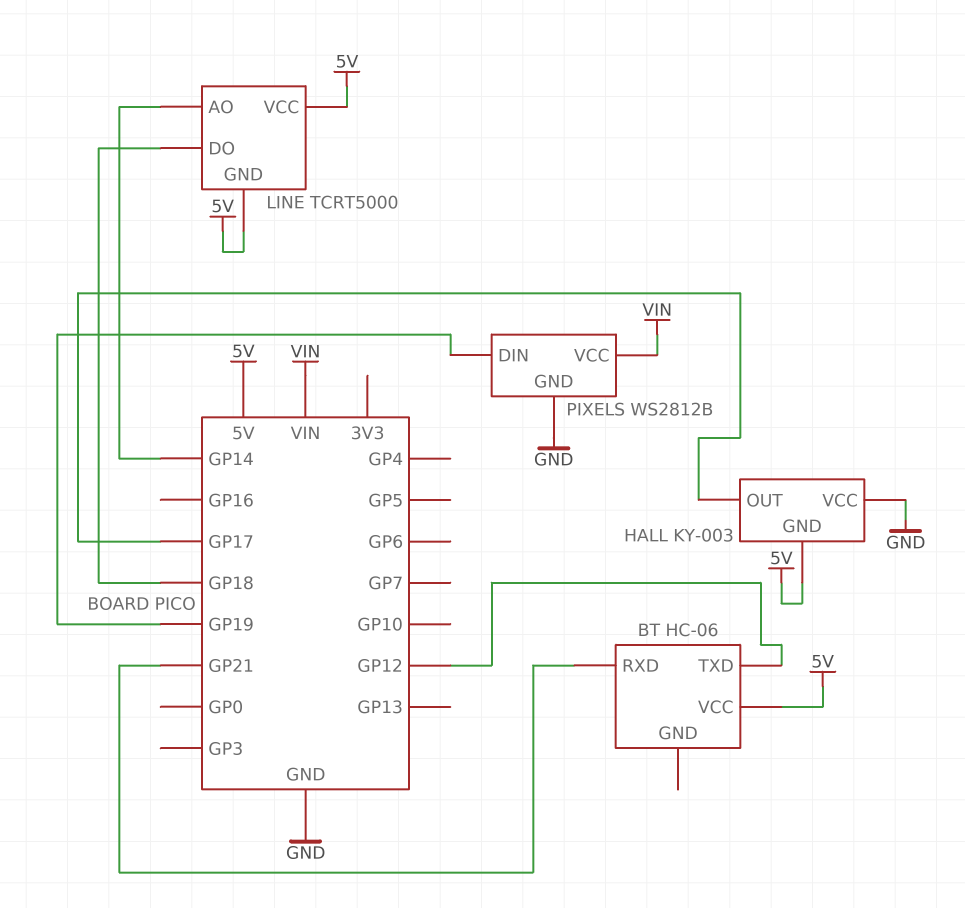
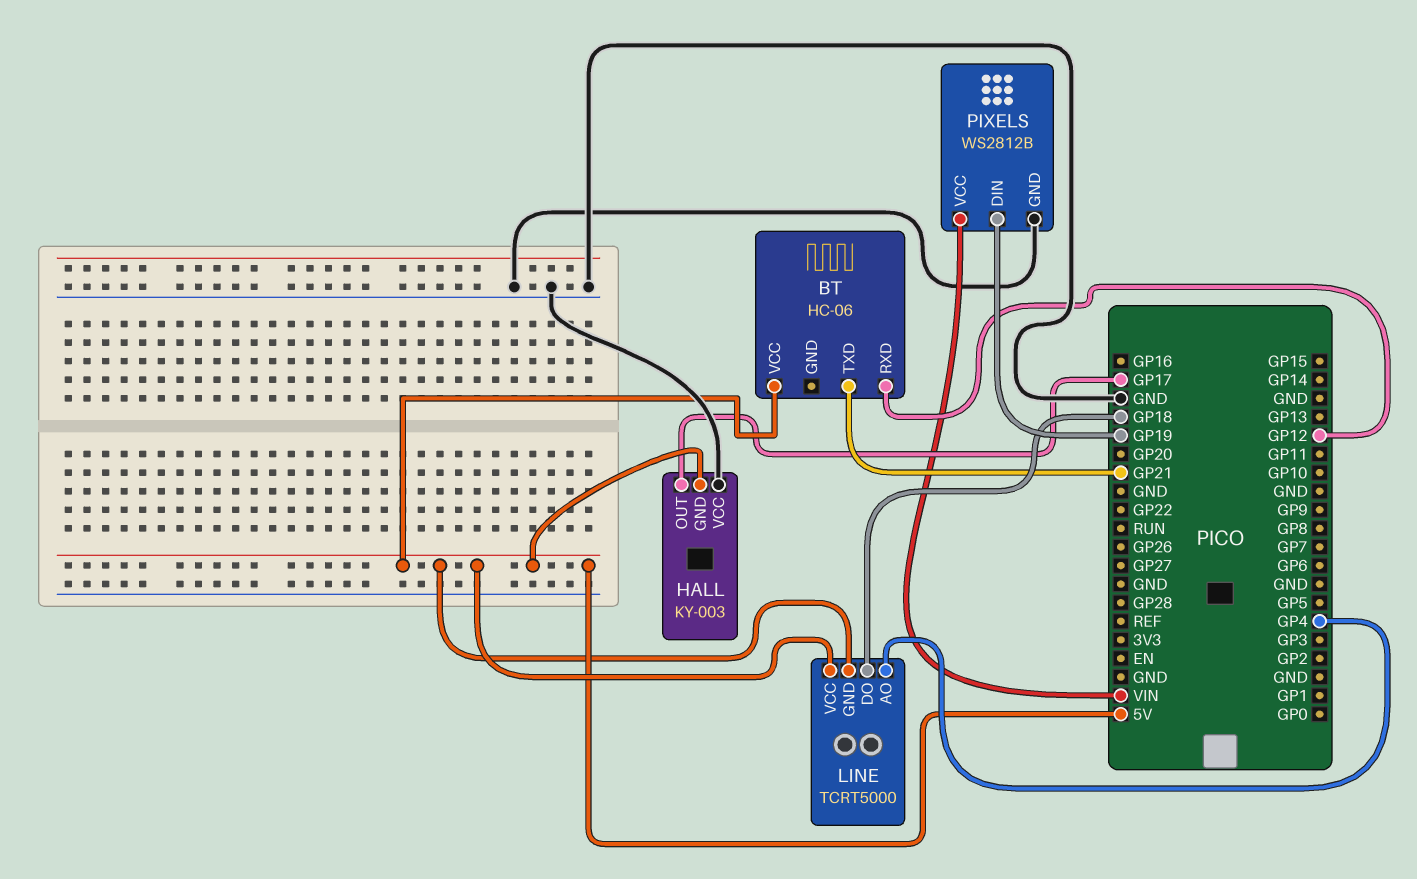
BT pin RXD: GP21 -> GP12
BT pin TXD: GP12 -> GP21
LINE pin AO: GP14 -> GP4

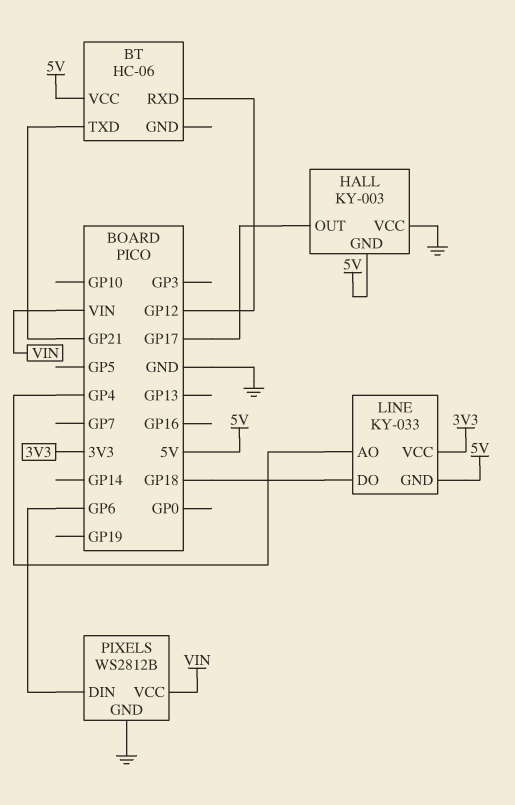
LINE: TCRT5000 -> KY-033
LINE pin VCC: 5V -> 3V3
PIXELS pin DIN: GP19 -> GP6

